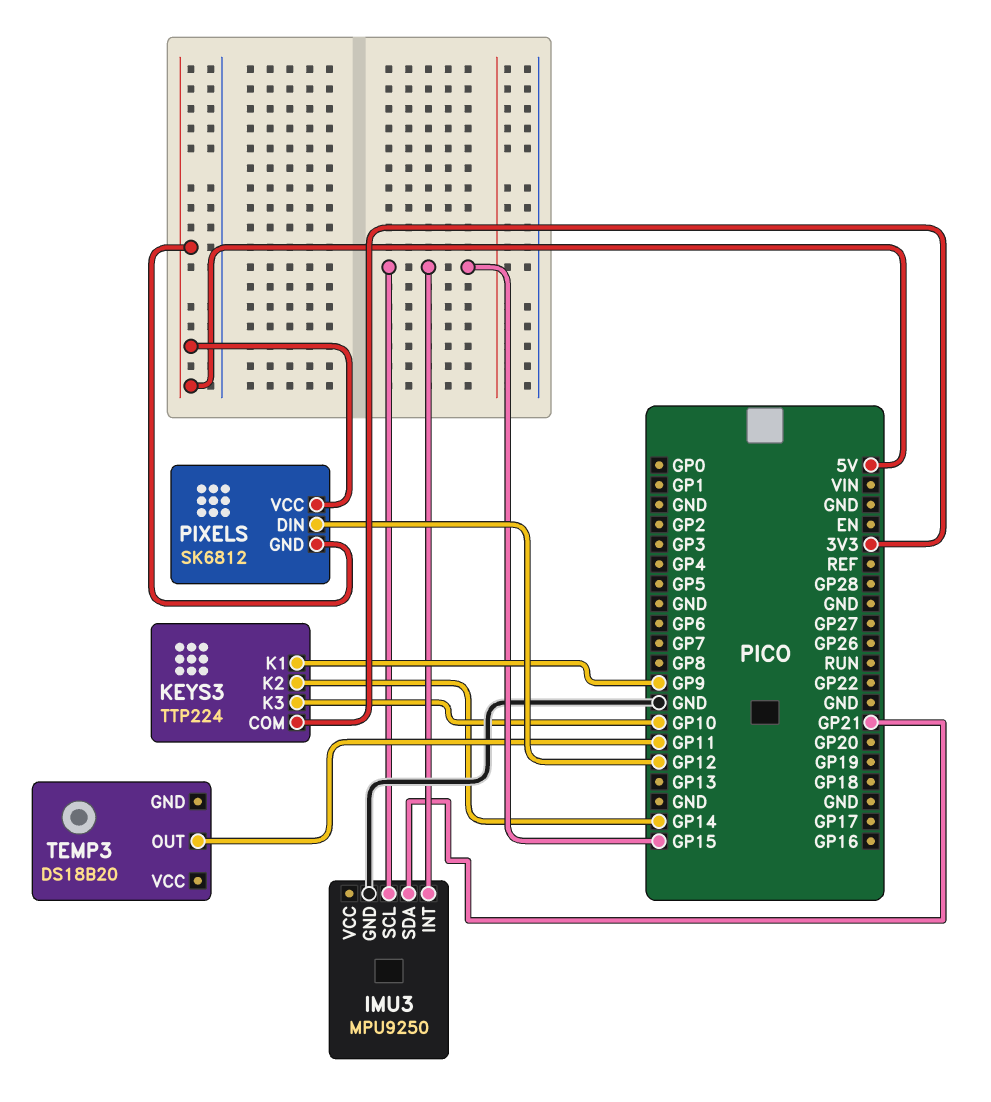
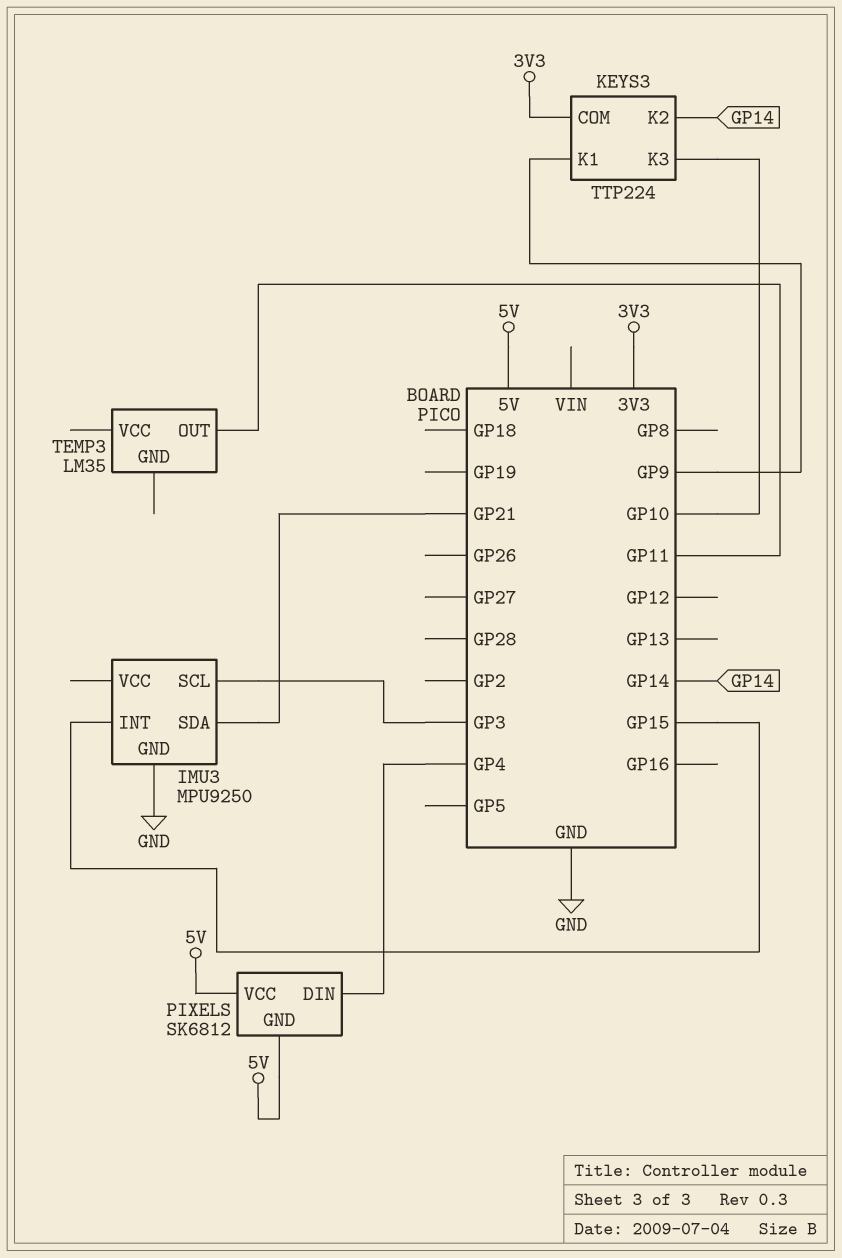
IMU3 pin SCL: GP15 -> GP3
PIXELS pin DIN: GP12 -> GP4
TEMP3: DS18B20 -> LM35

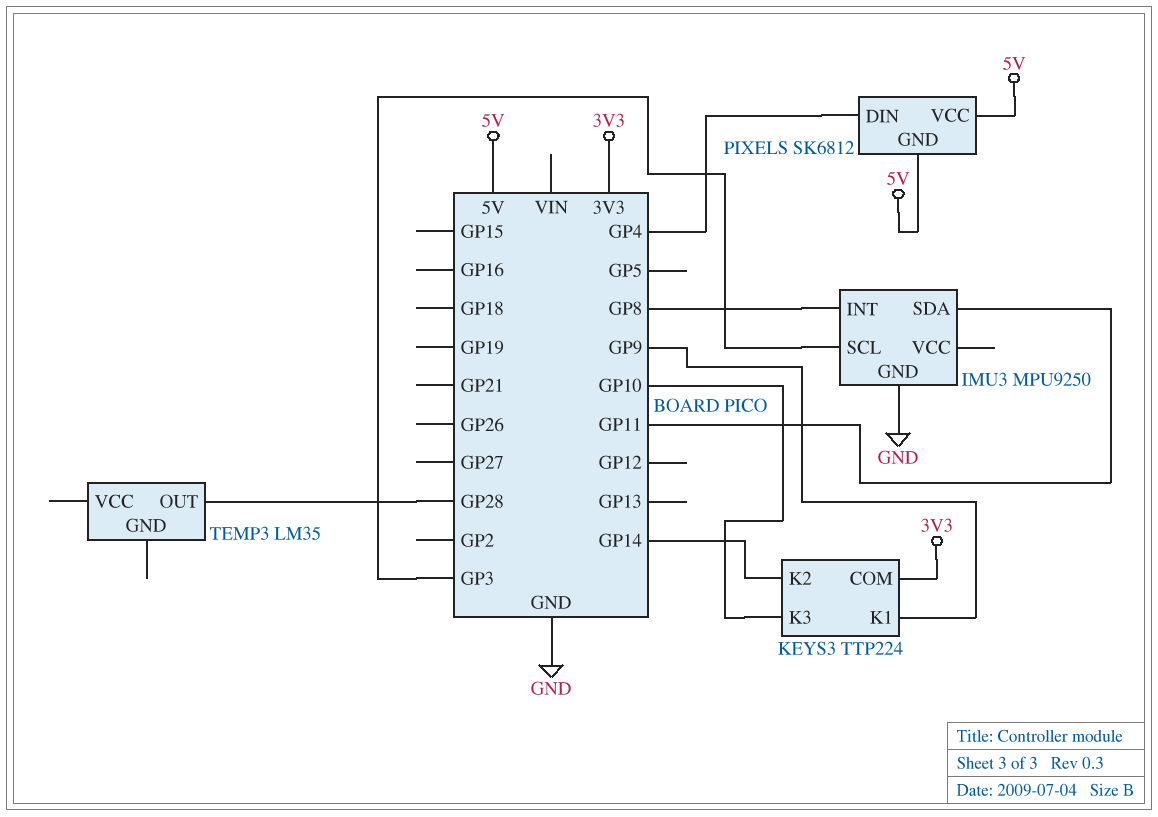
IMU3 pin INT: GP15 -> GP8
IMU3 pin SDA: GP21 -> GP11
TEMP3 pin OUT: GP11 -> GP28

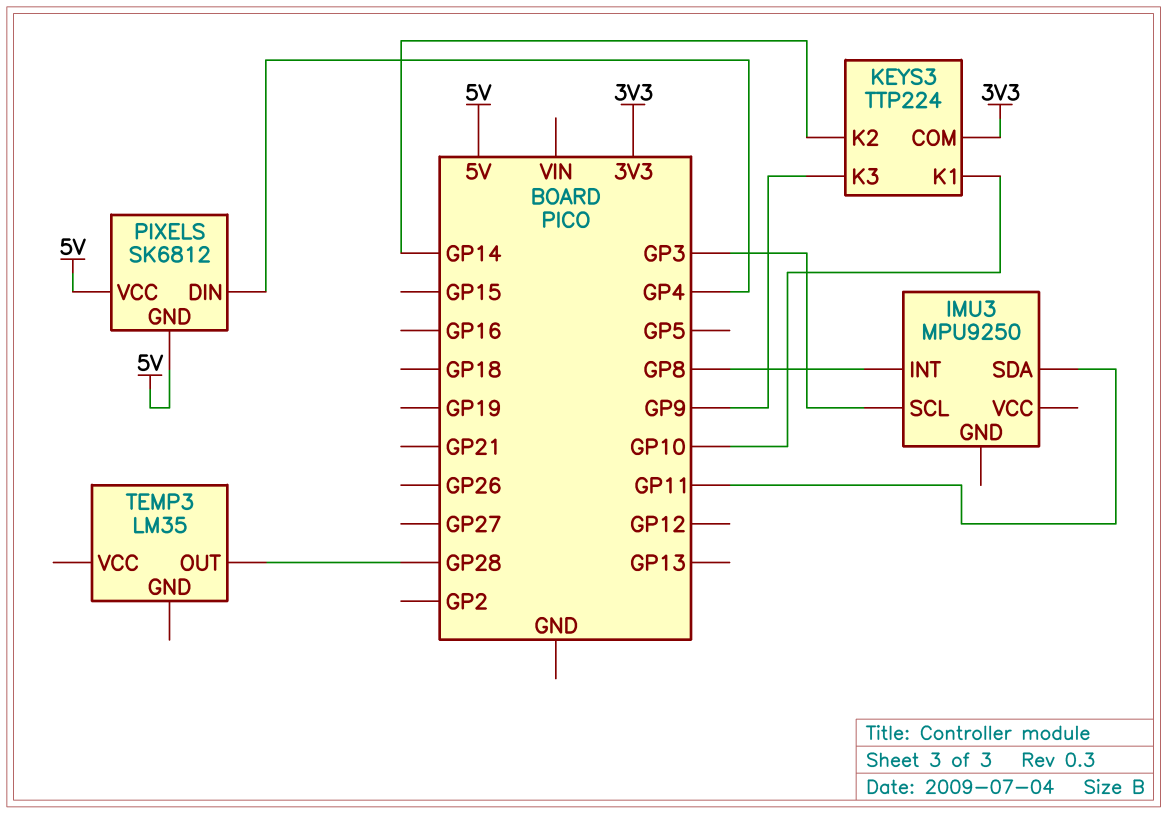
IMU3 pin GND: GND -> none
KEYS3 pin K1: GP9 -> GP10
KEYS3 pin K3: GP10 -> GP9

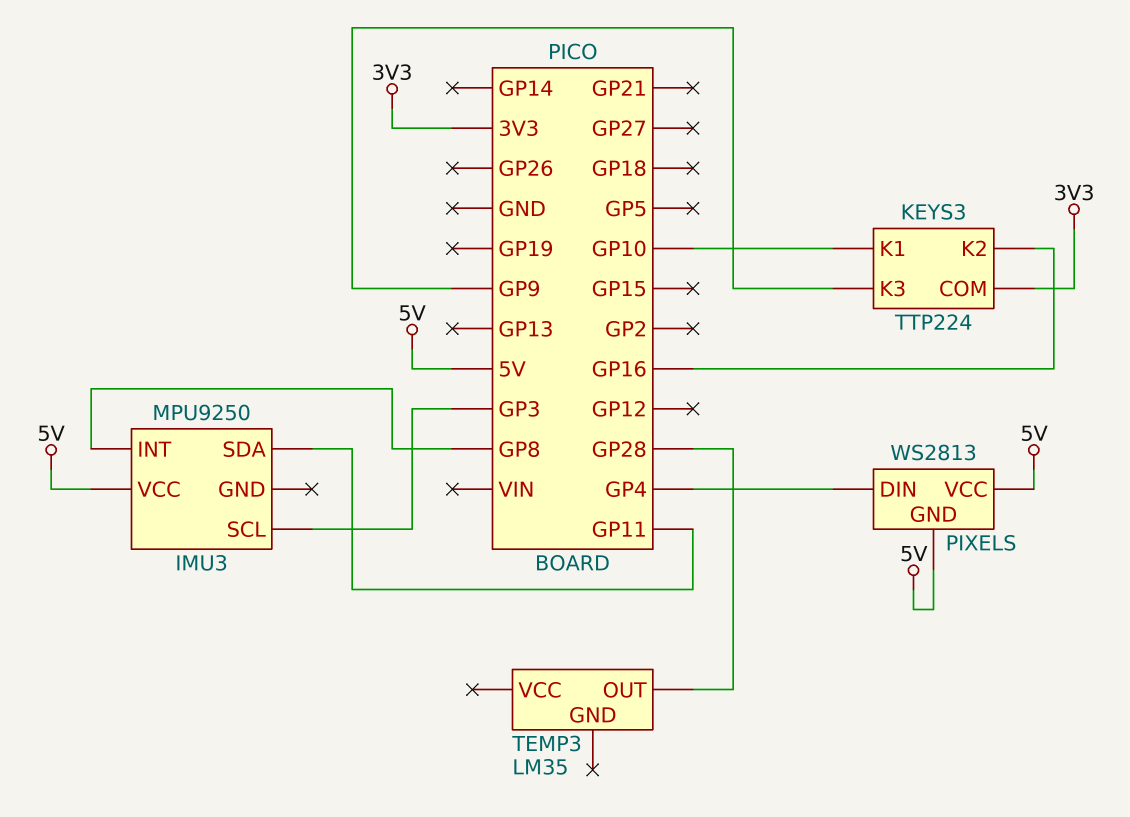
IMU3 pin VCC: none -> 5V
KEYS3 pin K2: GP14 -> GP16
PIXELS: SK6812 -> WS2813

